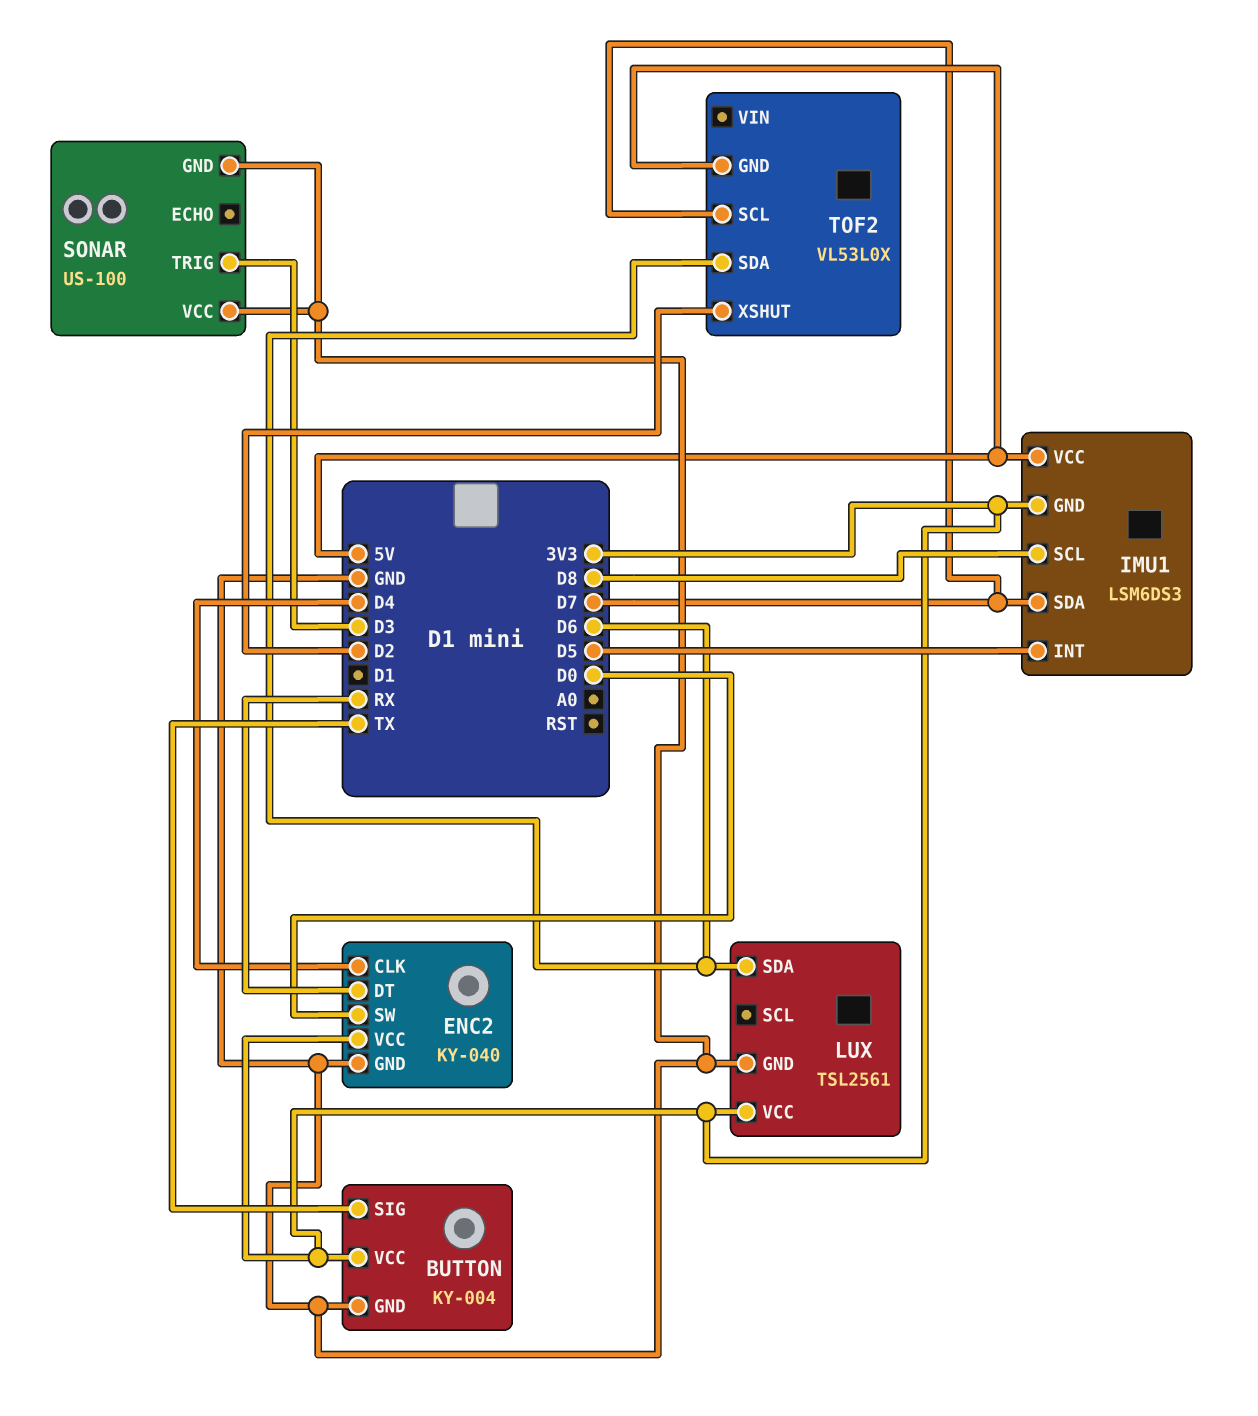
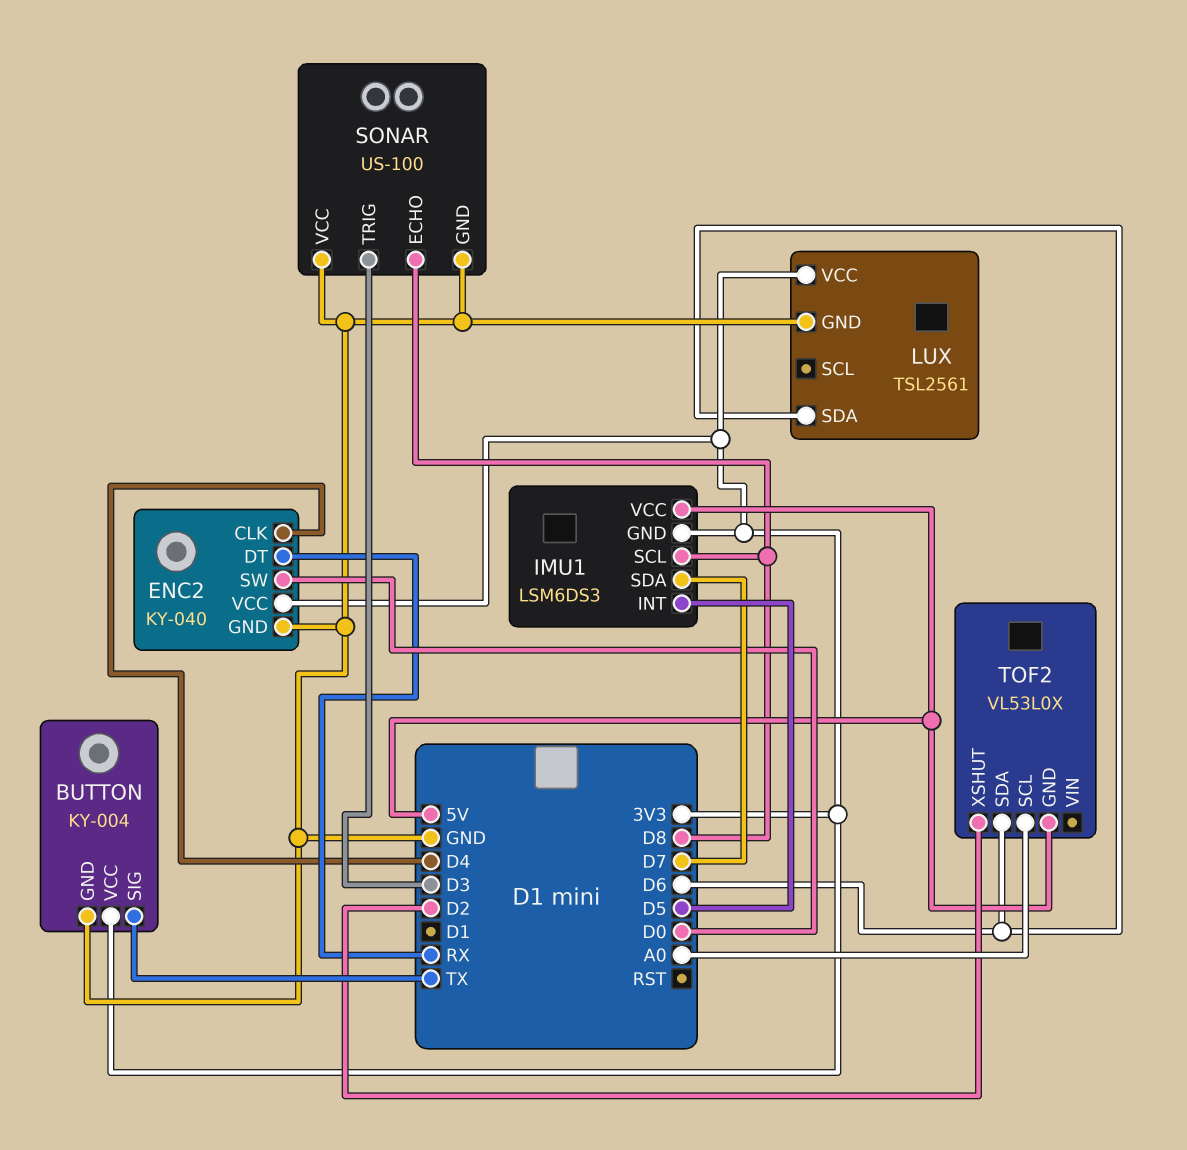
SONAR pin ECHO: none -> D8
TOF2 pin SCL: D7 -> A0

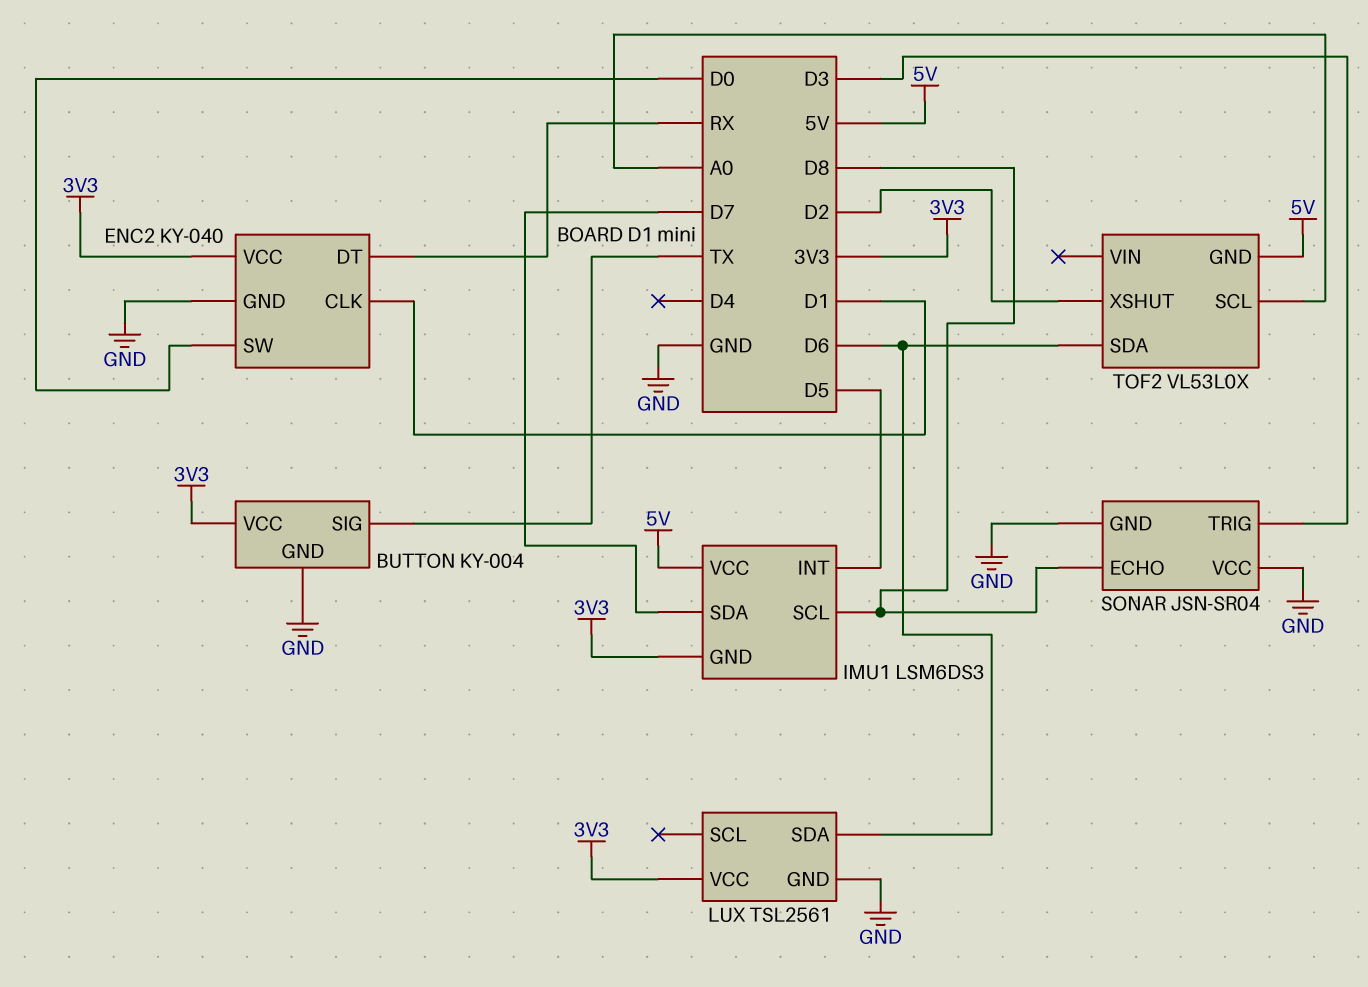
ENC2 pin CLK: D4 -> D1
SONAR: US-100 -> JSN-SR04

